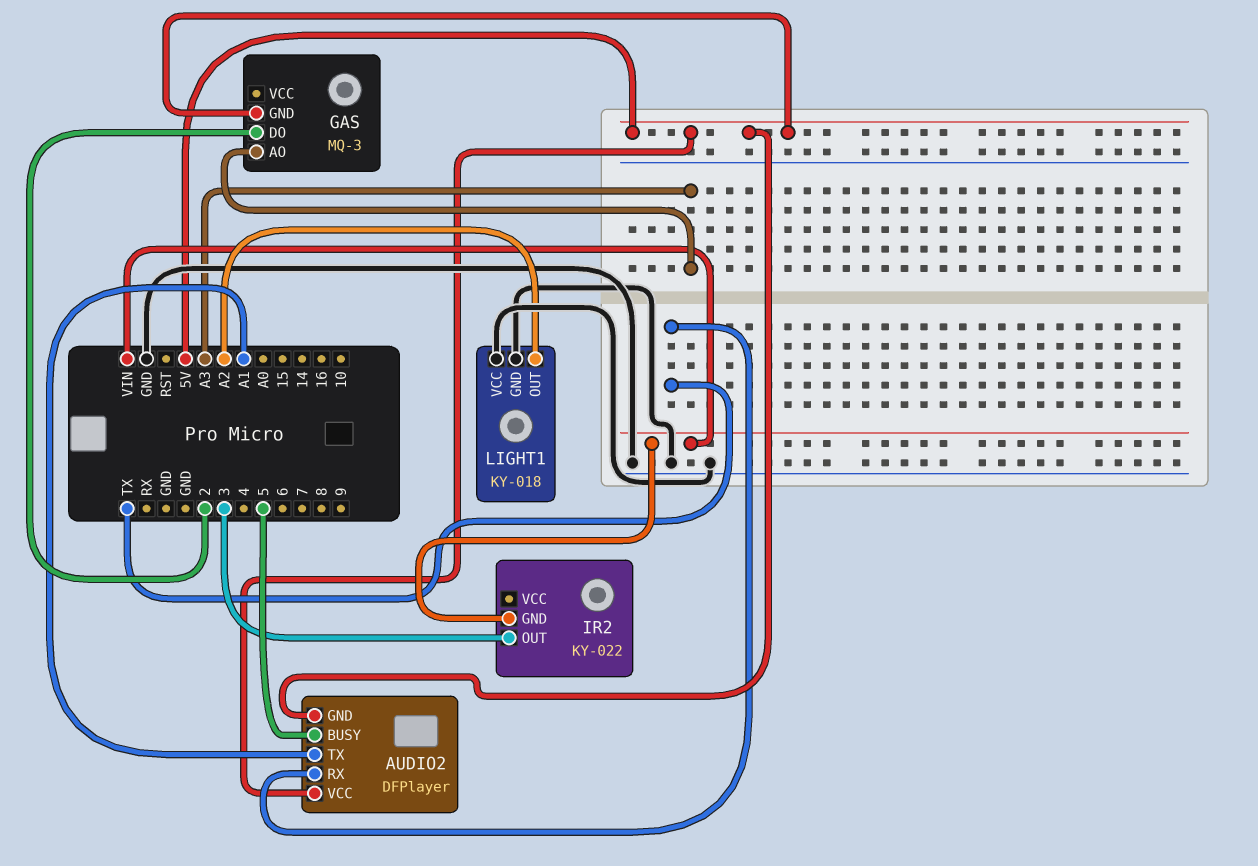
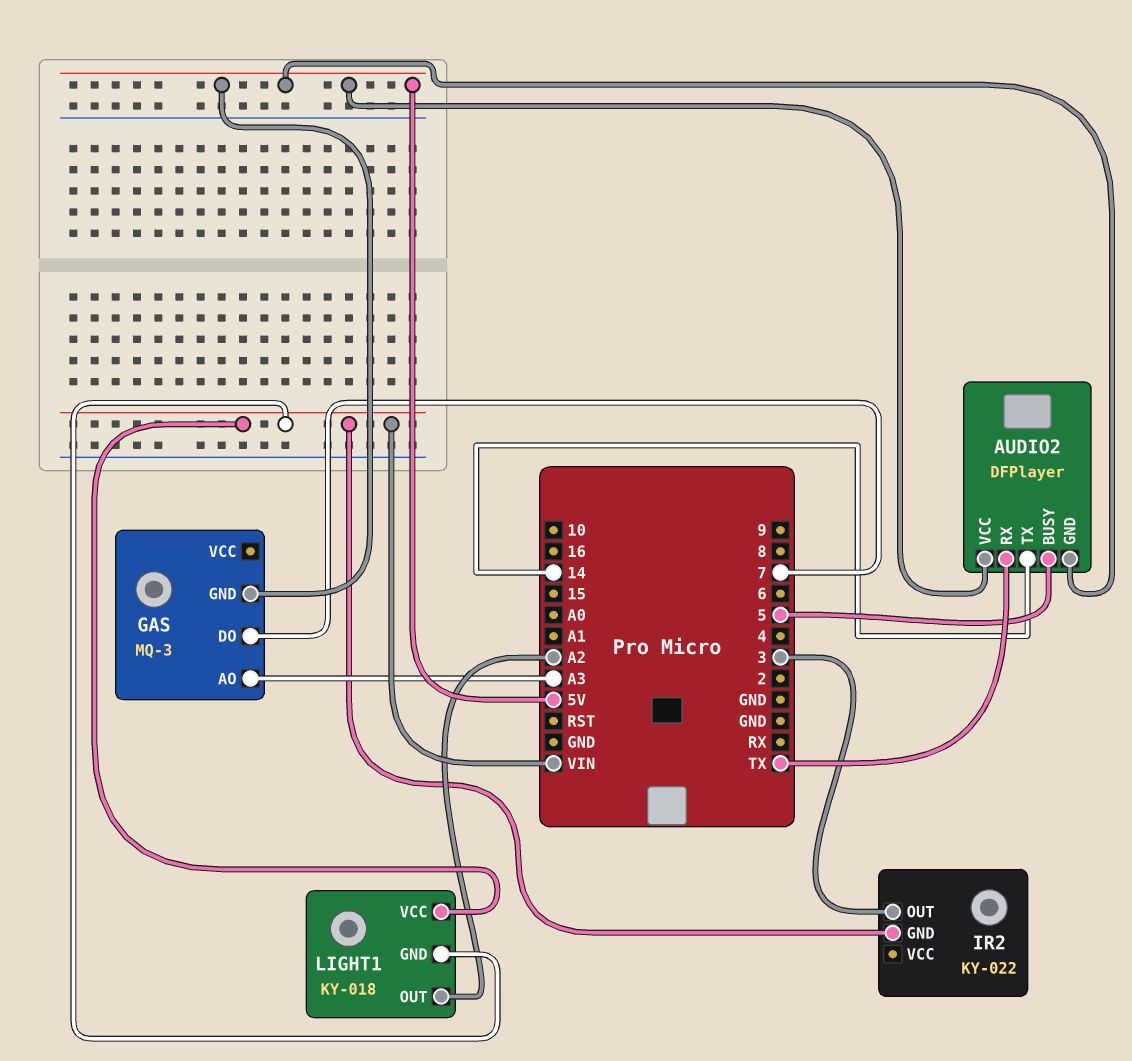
AUDIO2 pin TX: A1 -> 14
GAS pin DO: 2 -> 7
LIGHT1 pin GND: GND -> VIN
LIGHT1 pin VCC: GND -> VIN

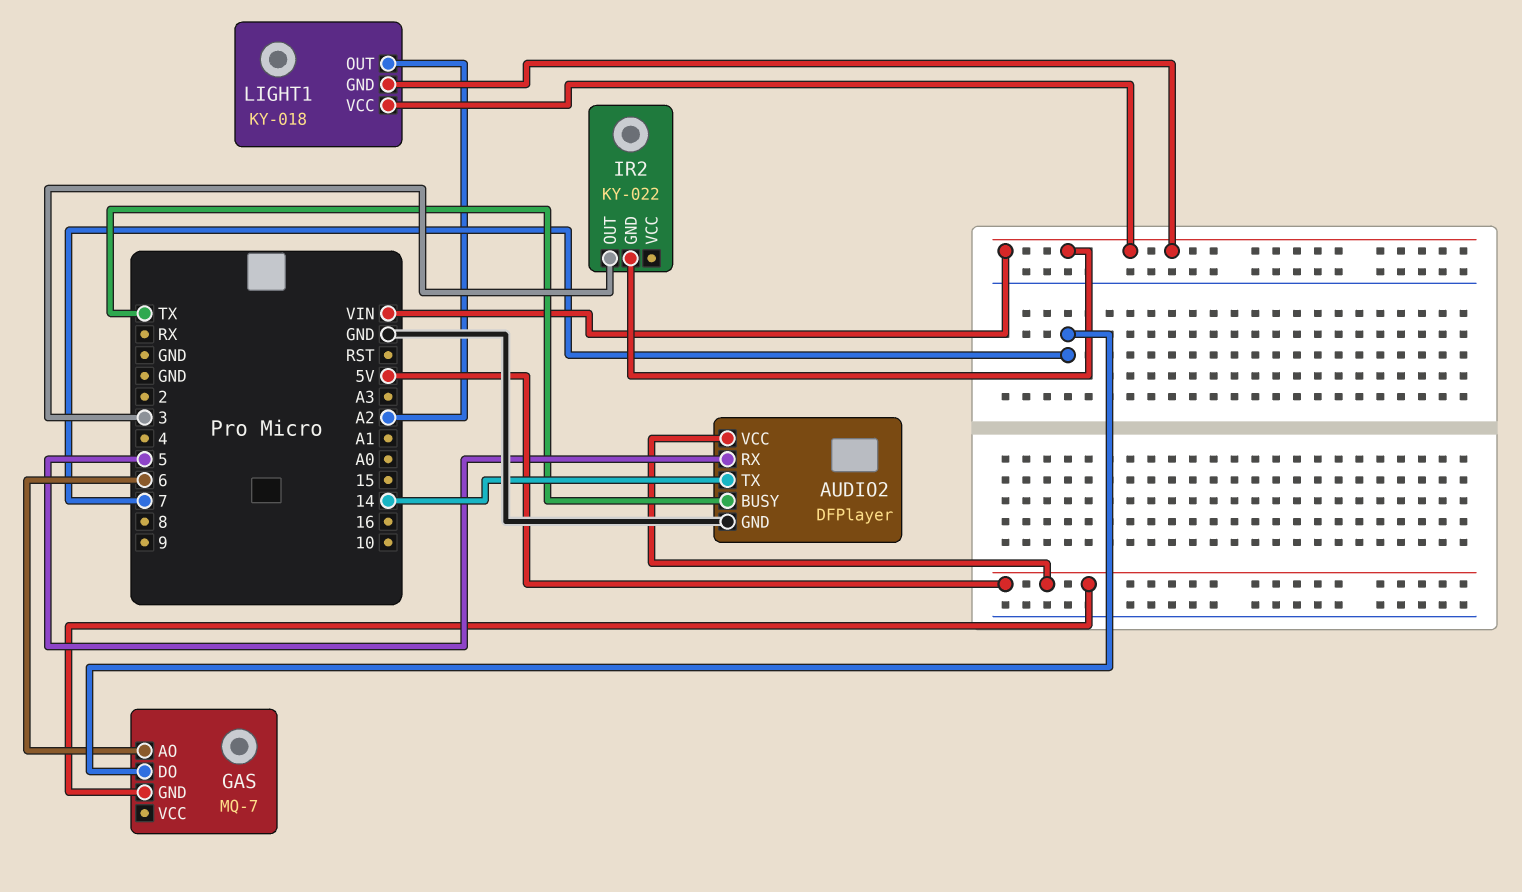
AUDIO2 pin BUSY: 5 -> TX
AUDIO2 pin GND: 5V -> GND
AUDIO2 pin RX: TX -> 5
GAS: MQ-3 -> MQ-7
GAS pin AO: A3 -> 6

